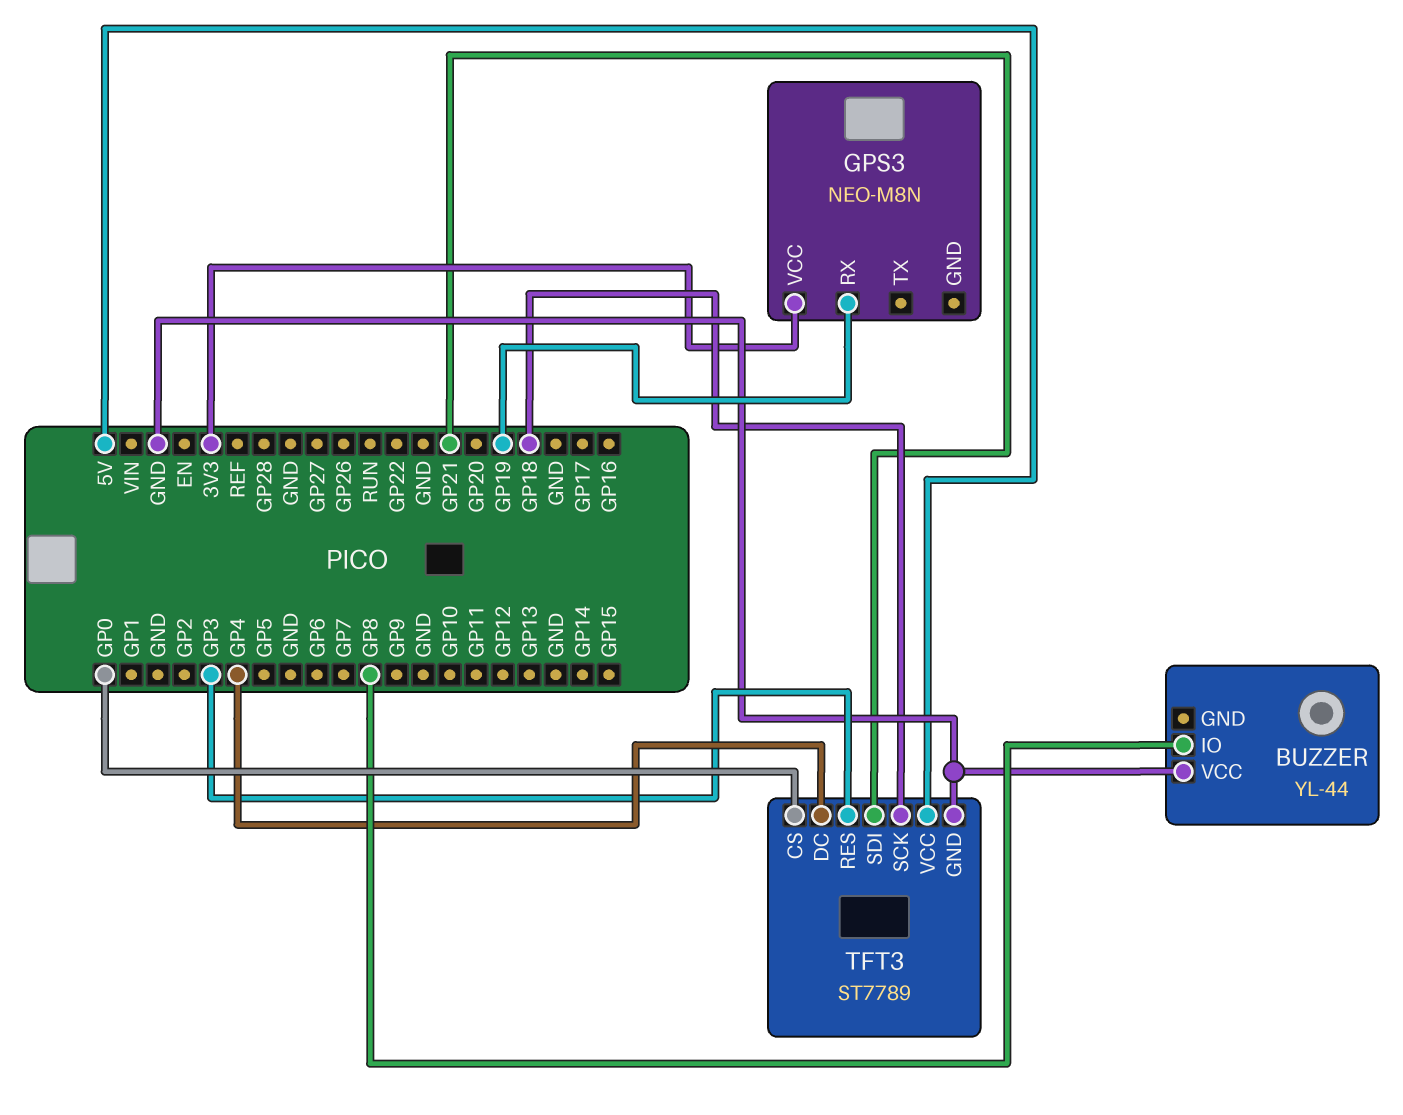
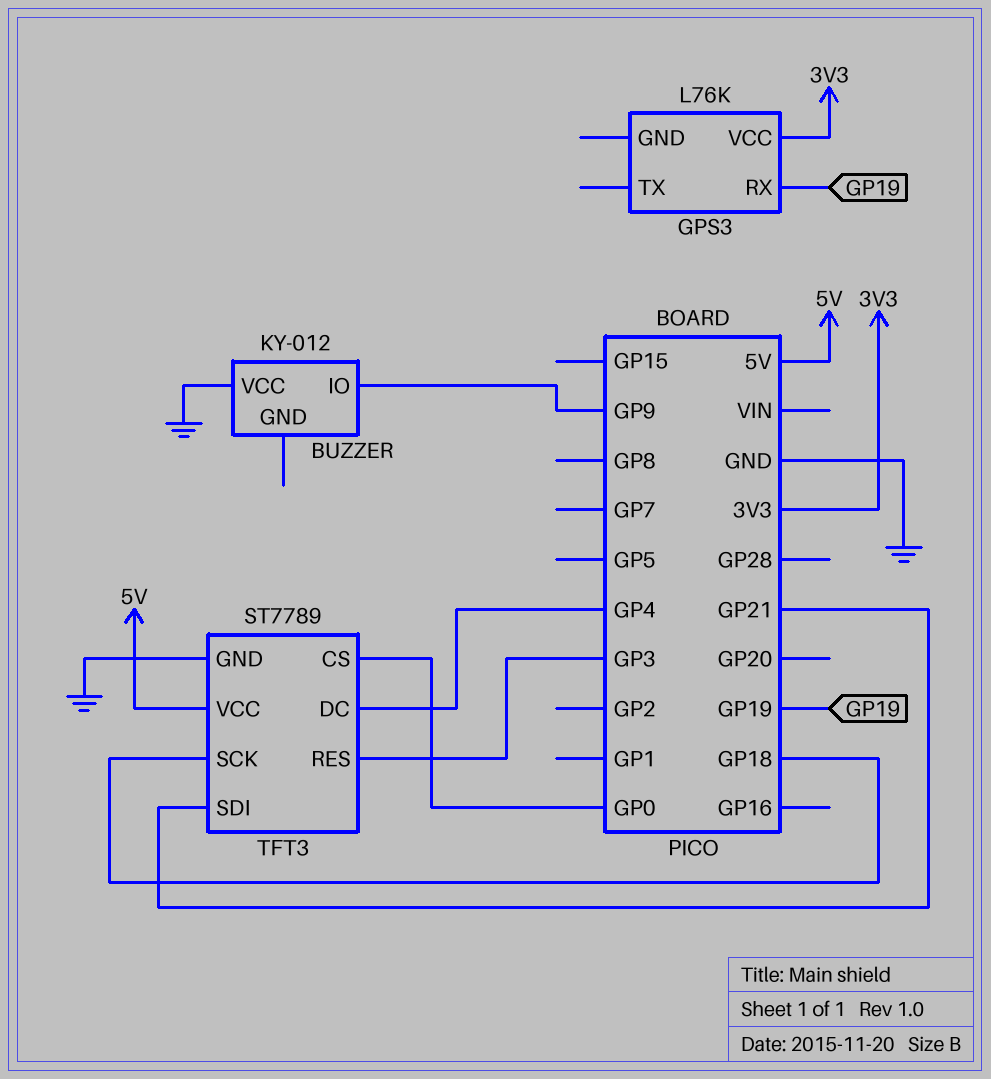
BUZZER: YL-44 -> KY-012
BUZZER pin IO: GP8 -> GP9
GPS3: NEO-M8N -> L76K

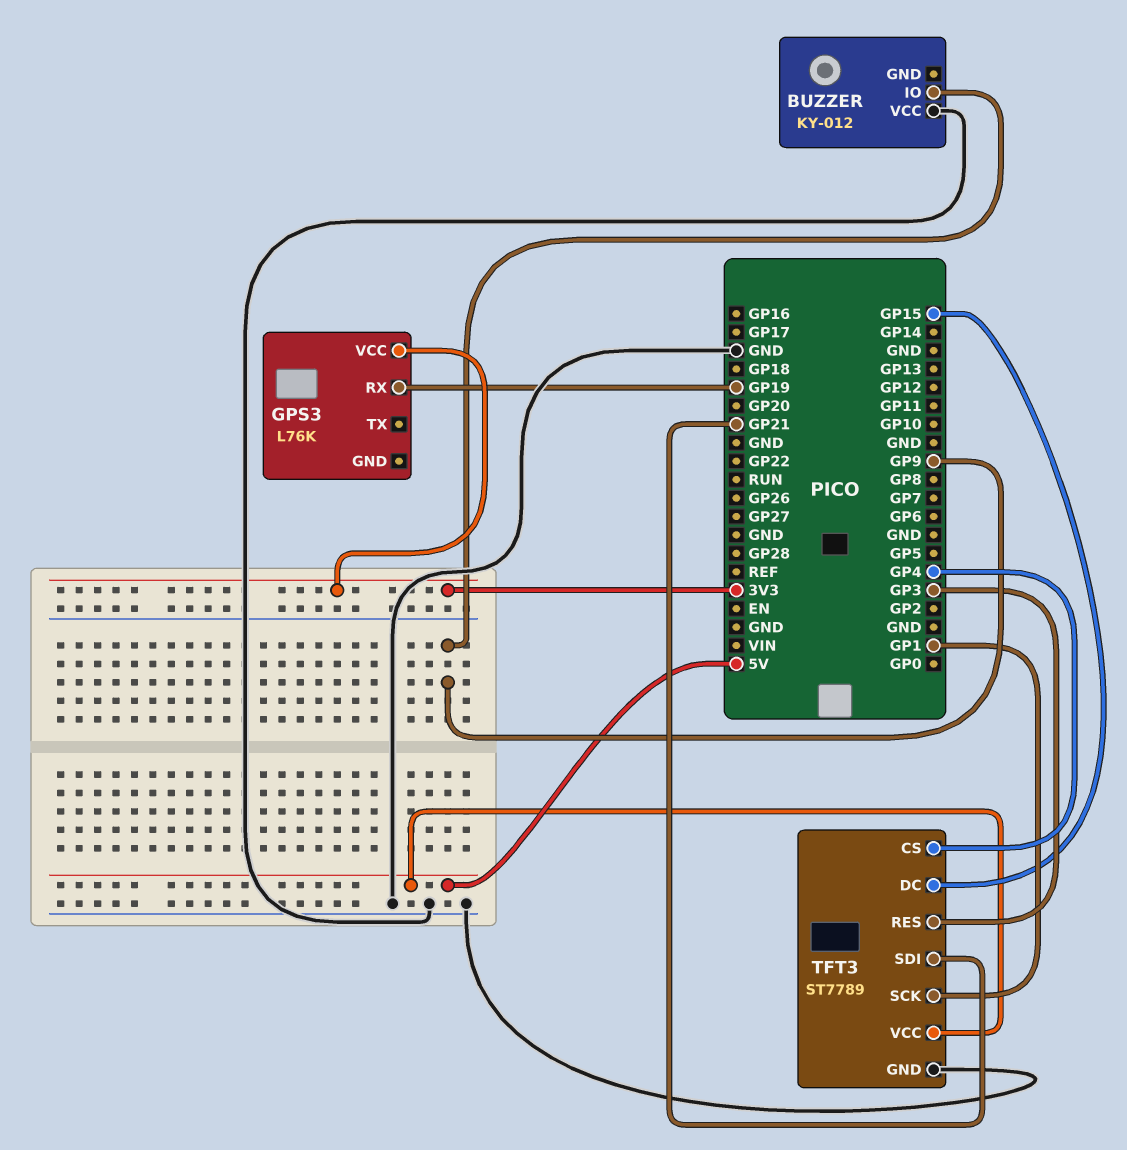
TFT3 pin CS: GP0 -> GP4
TFT3 pin DC: GP4 -> GP15
TFT3 pin SCK: GP18 -> GP1

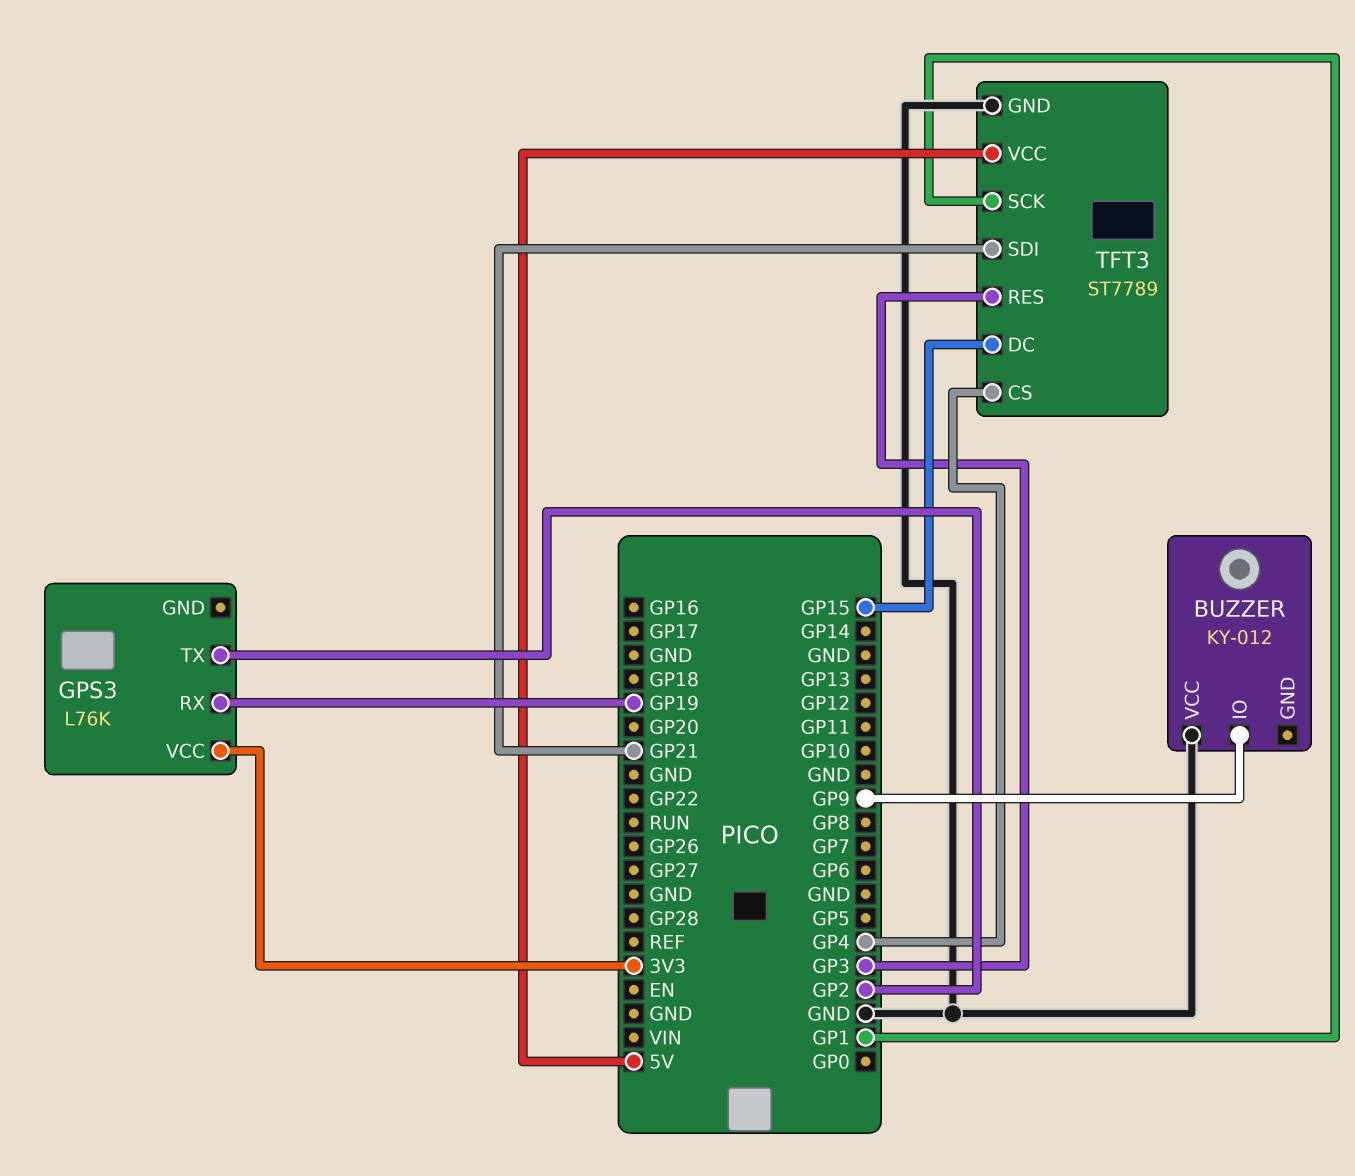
GPS3 pin TX: none -> GP2

